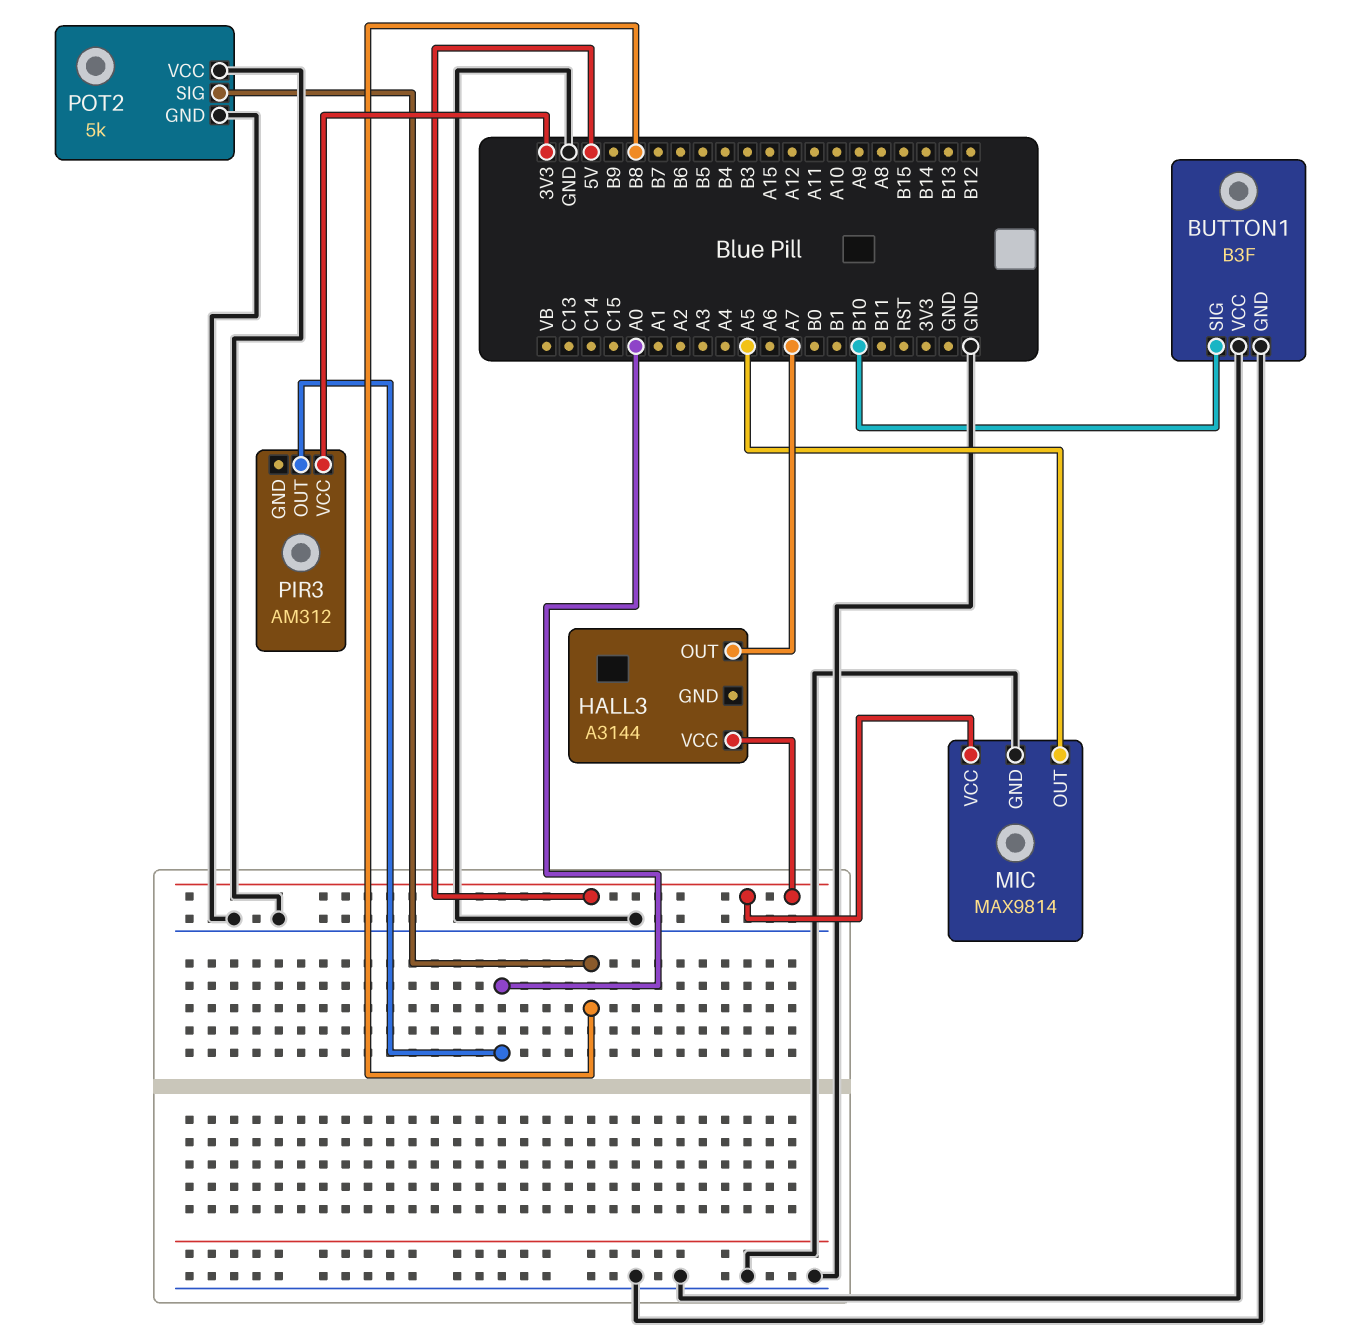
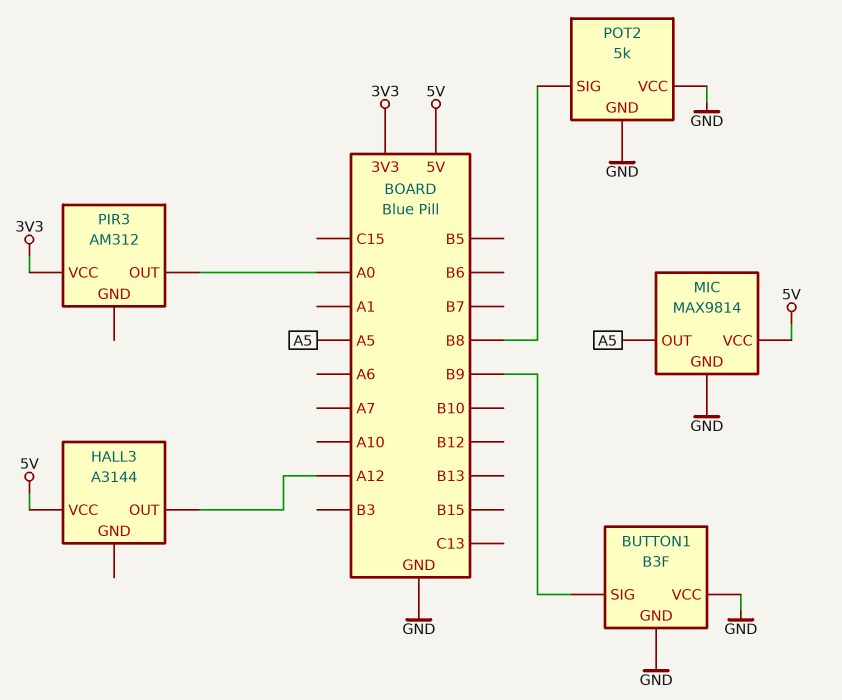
BUTTON1 pin SIG: B10 -> B9
HALL3 pin OUT: A7 -> A12

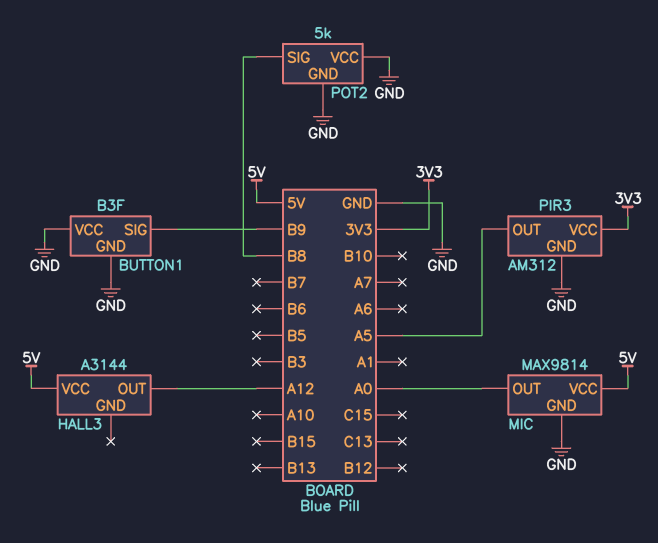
MIC pin OUT: A5 -> A0
PIR3 pin GND: none -> GND
PIR3 pin OUT: A0 -> A5

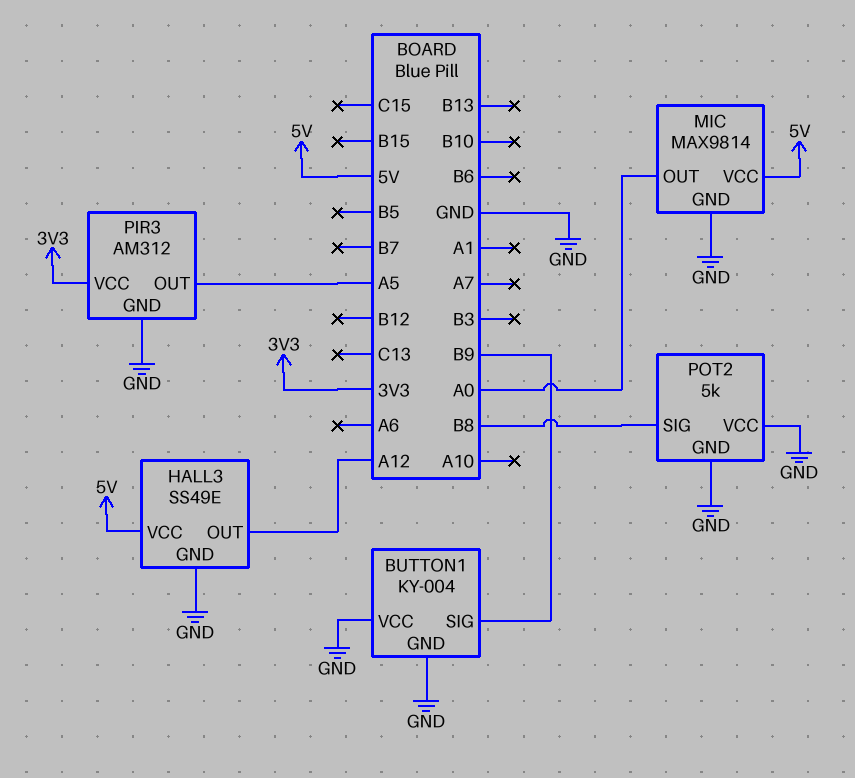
BUTTON1: B3F -> KY-004
HALL3: A3144 -> SS49E
HALL3 pin GND: none -> GND

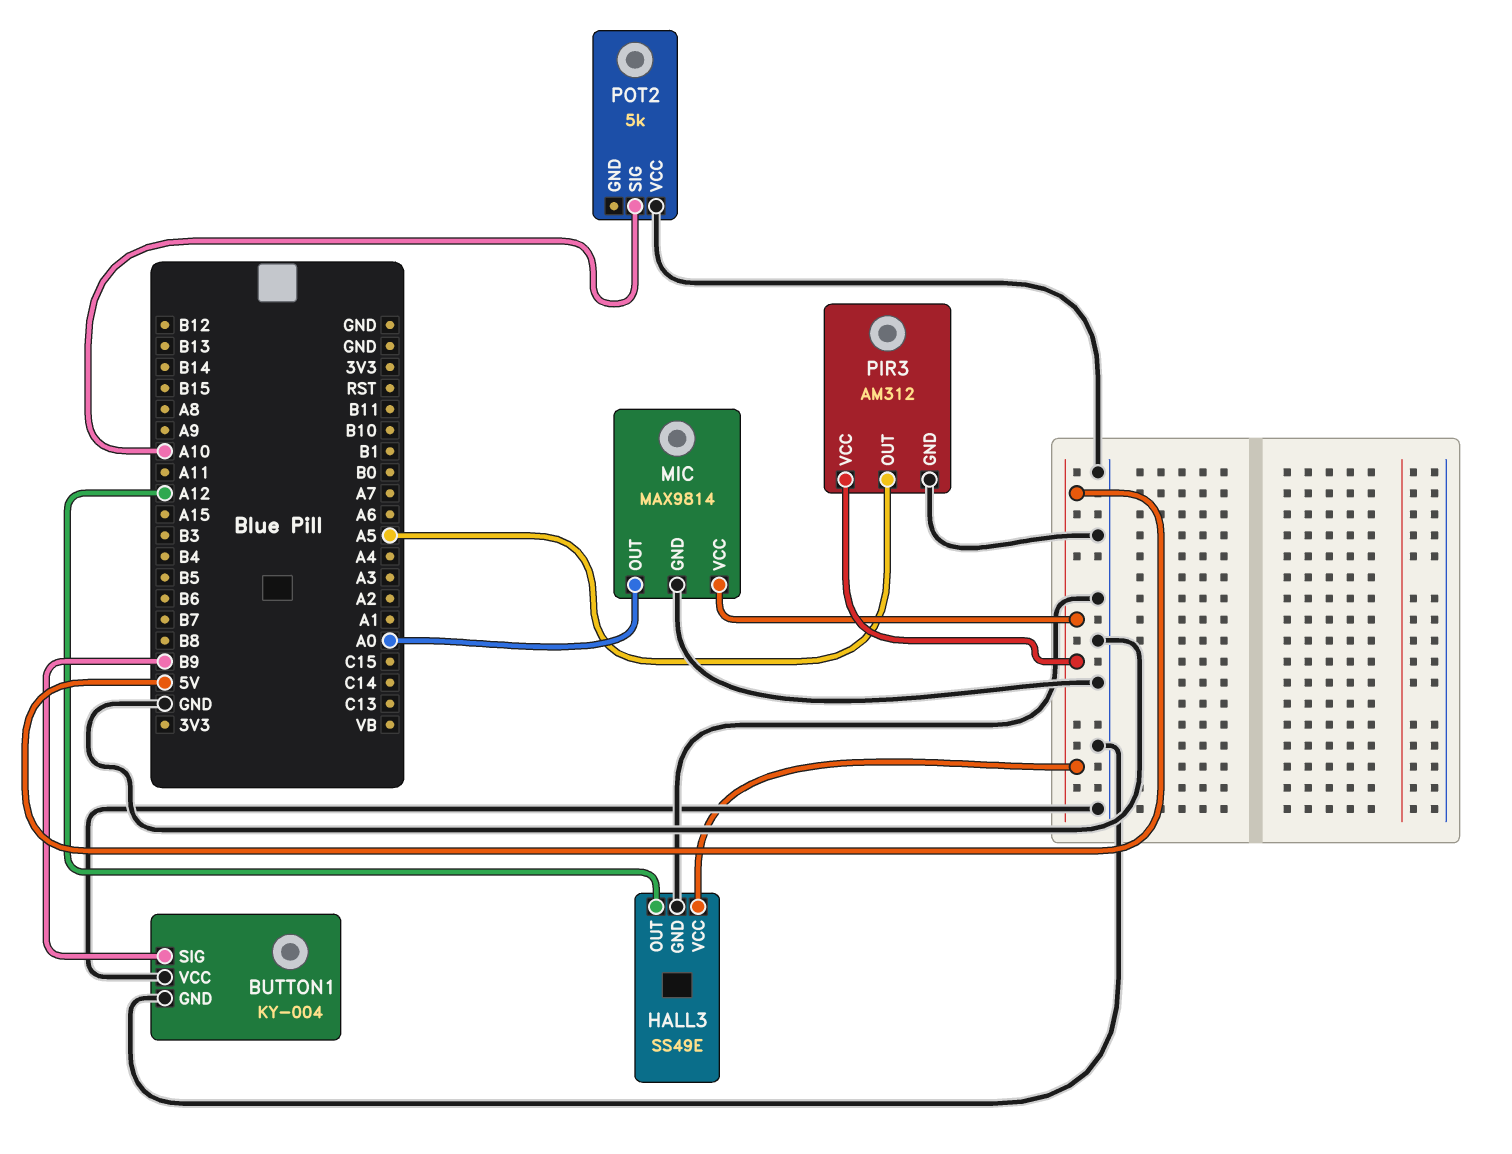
PIR3 pin VCC: 3V3 -> 5V
POT2 pin GND: GND -> none
POT2 pin SIG: B8 -> A10

